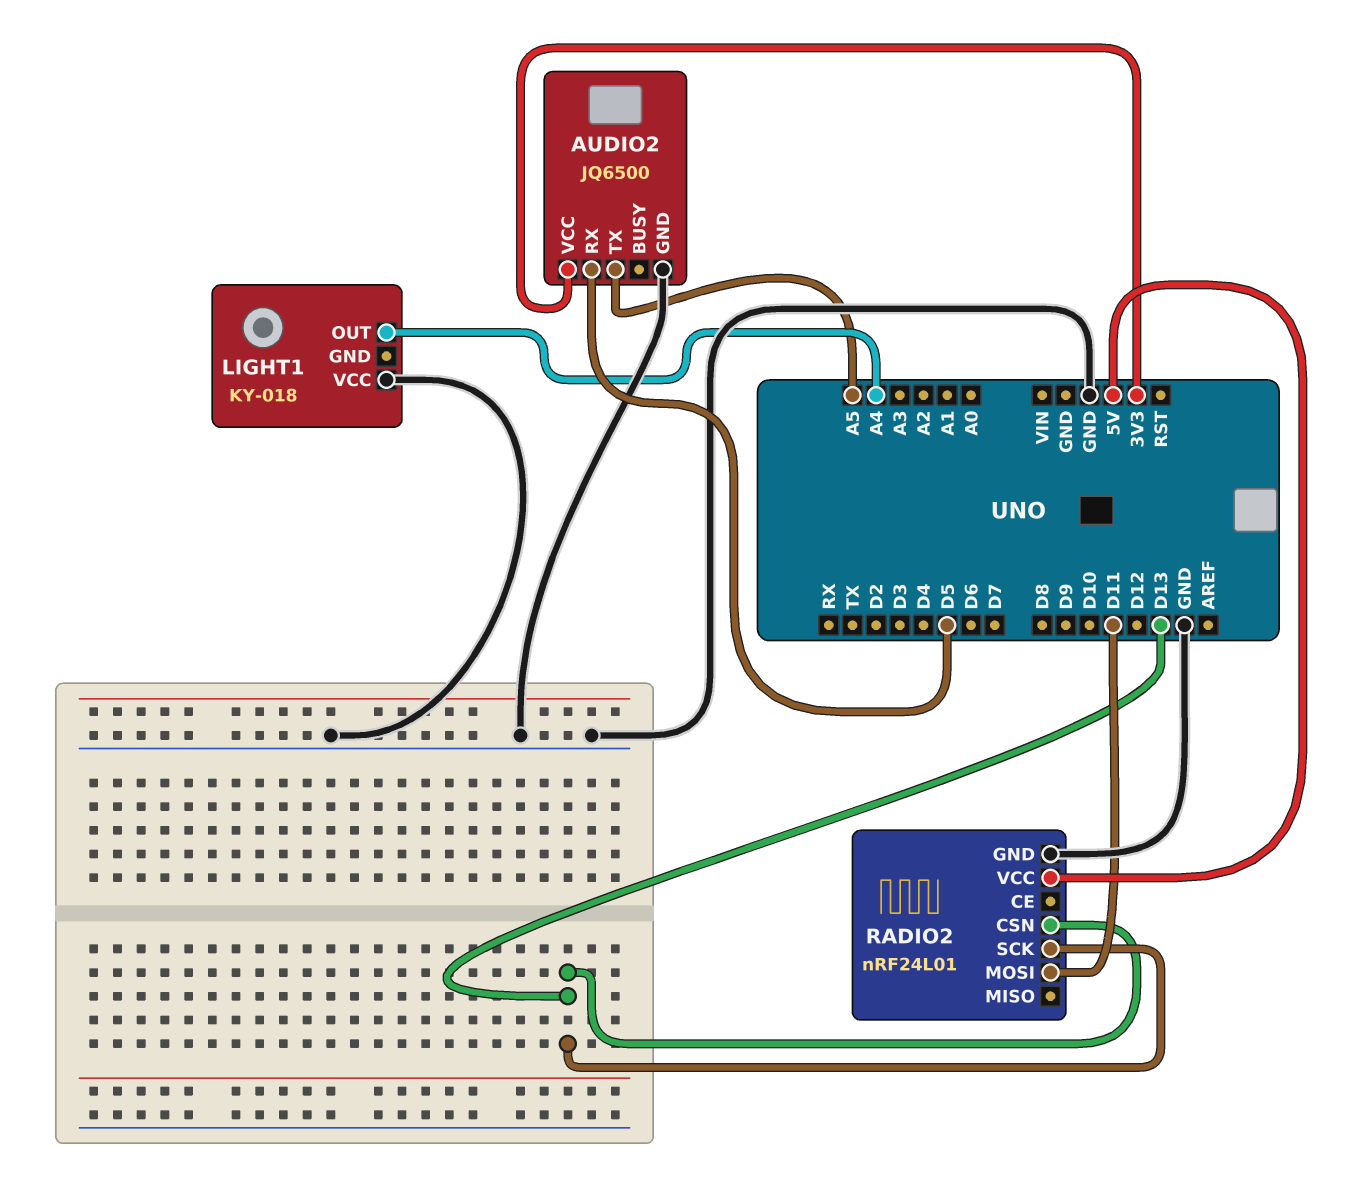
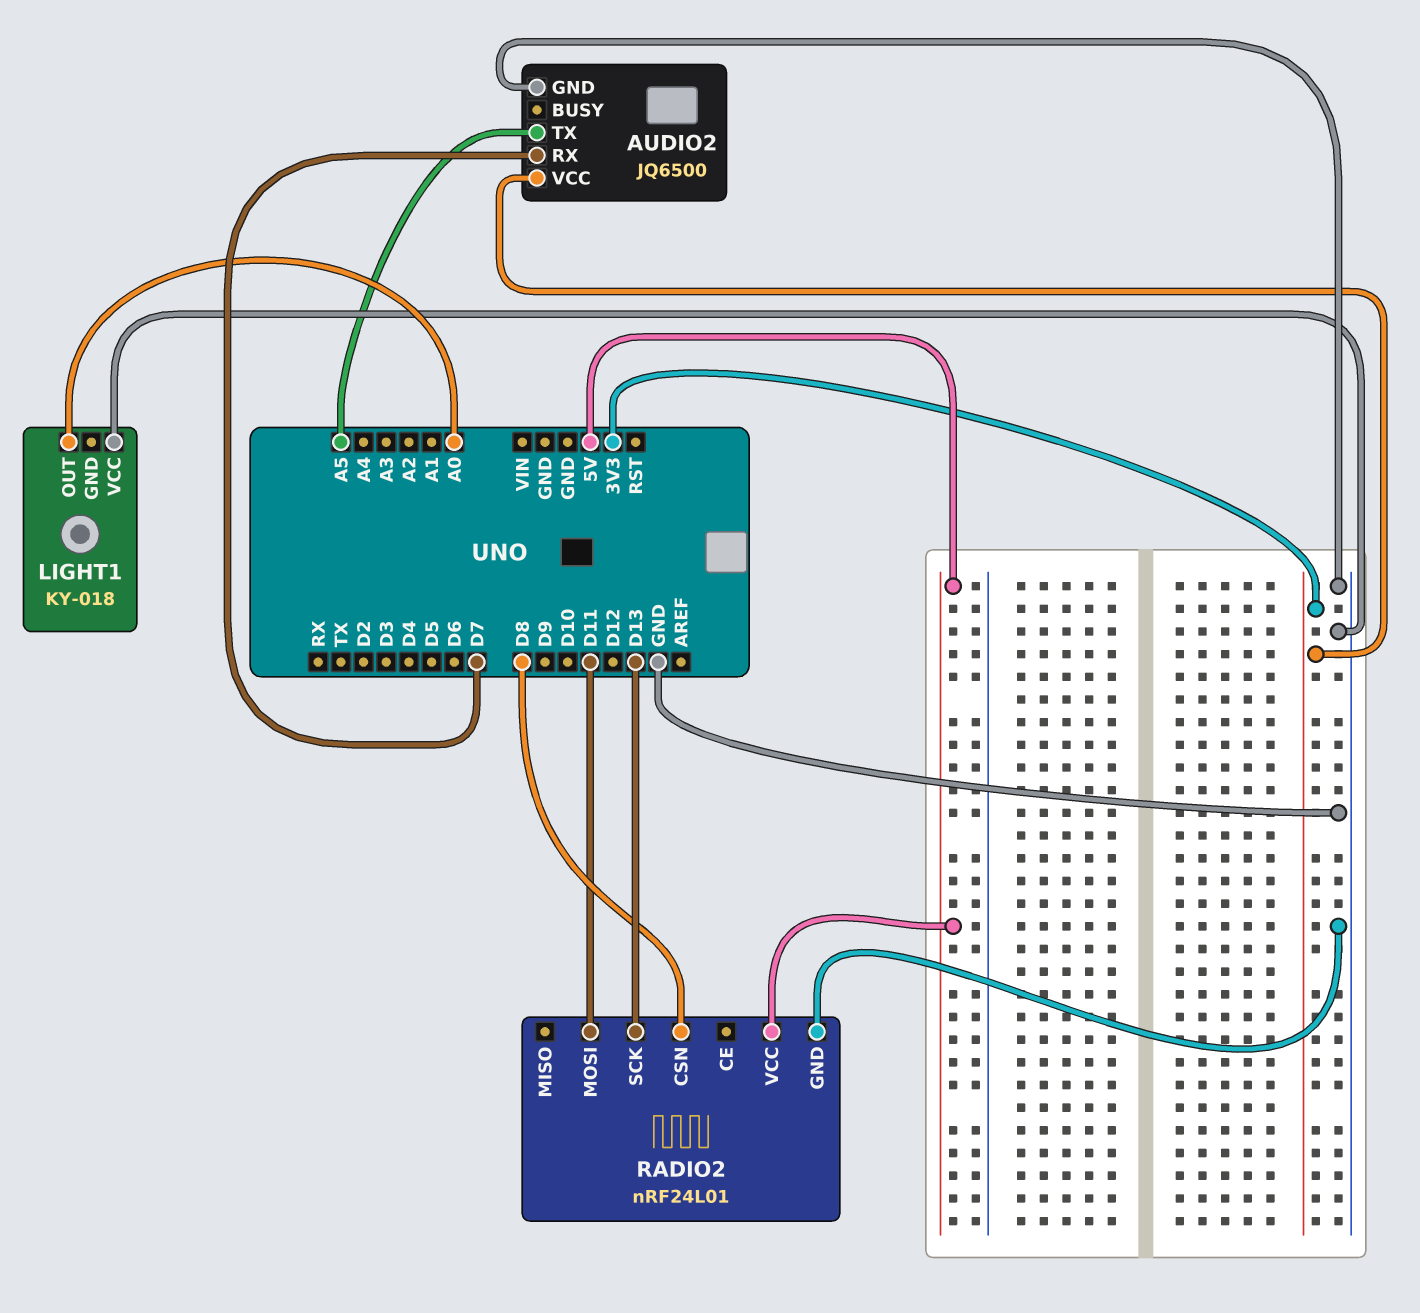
AUDIO2 pin RX: D5 -> D7
LIGHT1 pin OUT: A4 -> A0
RADIO2 pin CSN: D13 -> D8

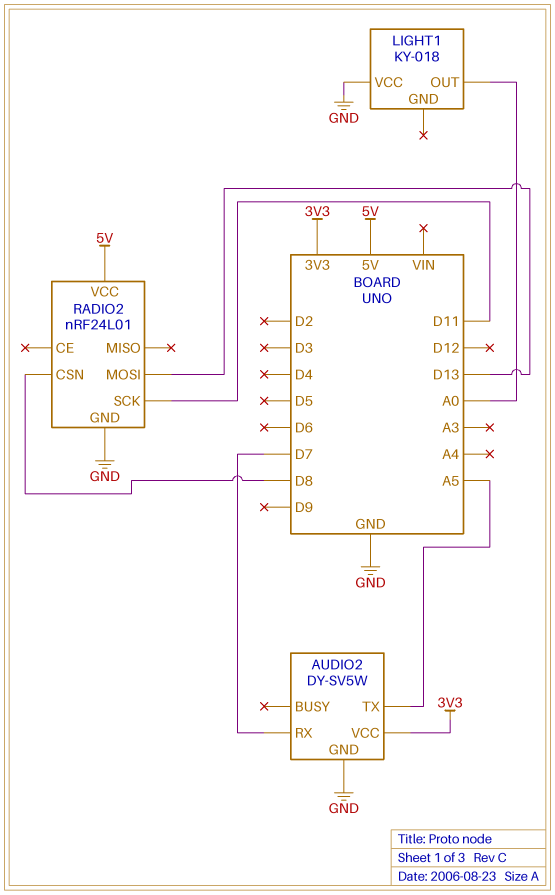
AUDIO2: JQ6500 -> DY-SV5W
RADIO2 pin MOSI: D11 -> D13
RADIO2 pin SCK: D13 -> D11

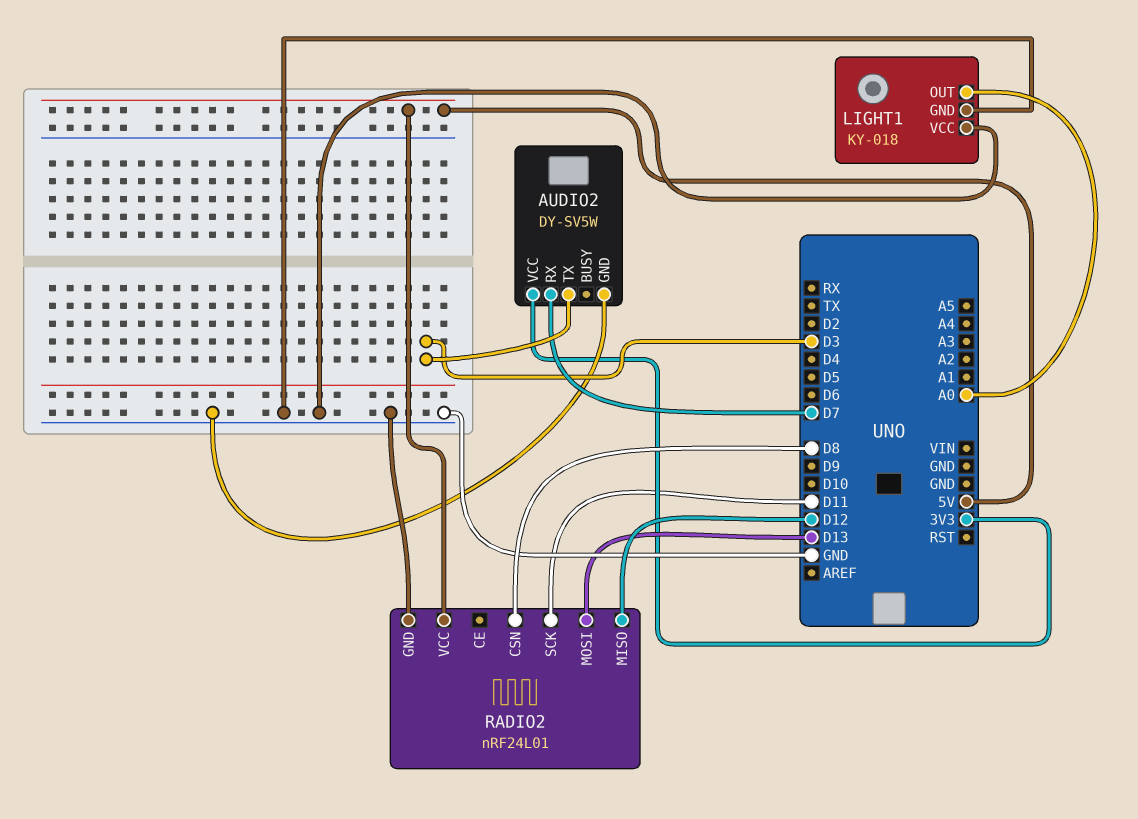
AUDIO2 pin TX: A5 -> D3
LIGHT1 pin GND: none -> GND
RADIO2 pin MISO: none -> D12

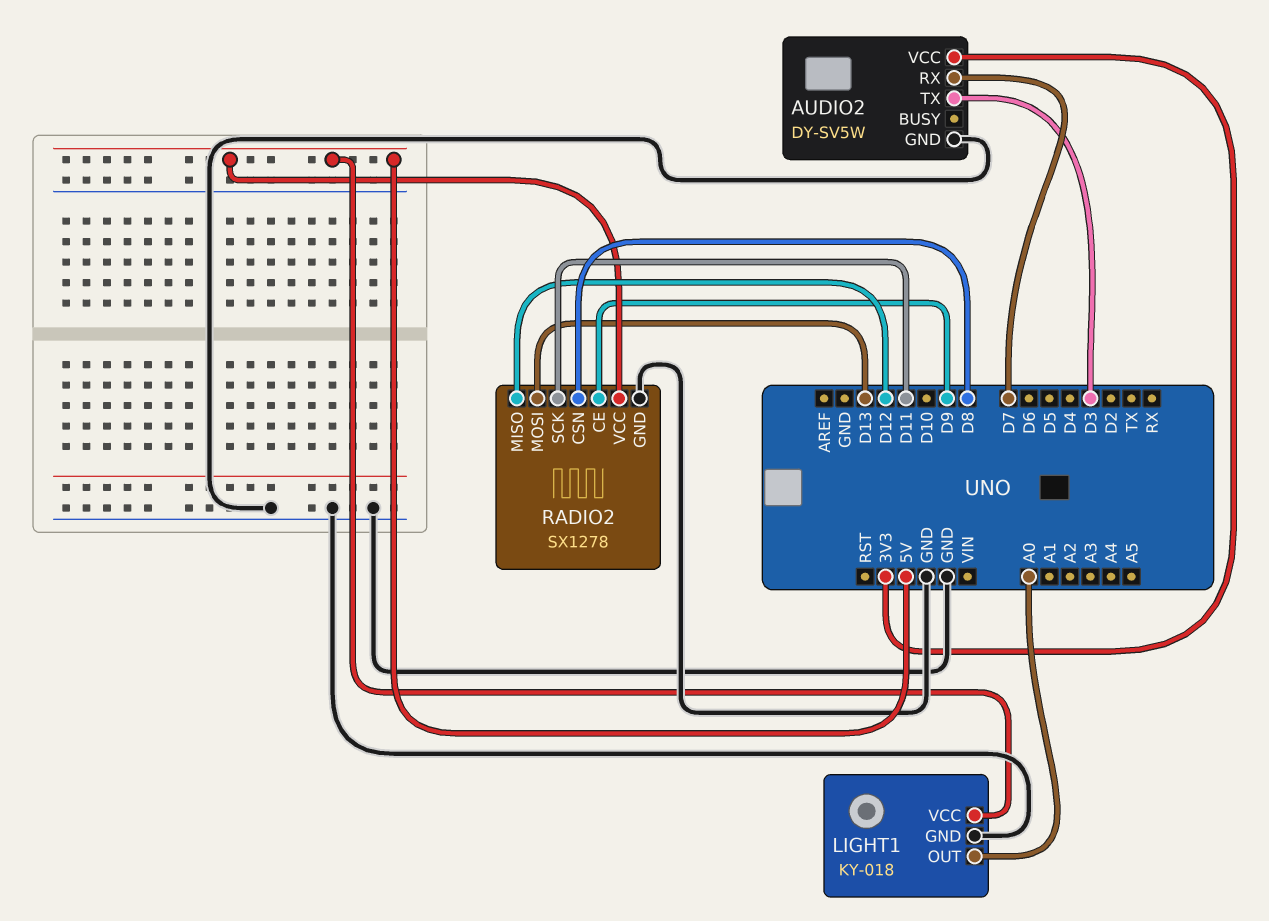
LIGHT1 pin VCC: GND -> 5V
RADIO2: nRF24L01 -> SX1278
RADIO2 pin CE: none -> D9

